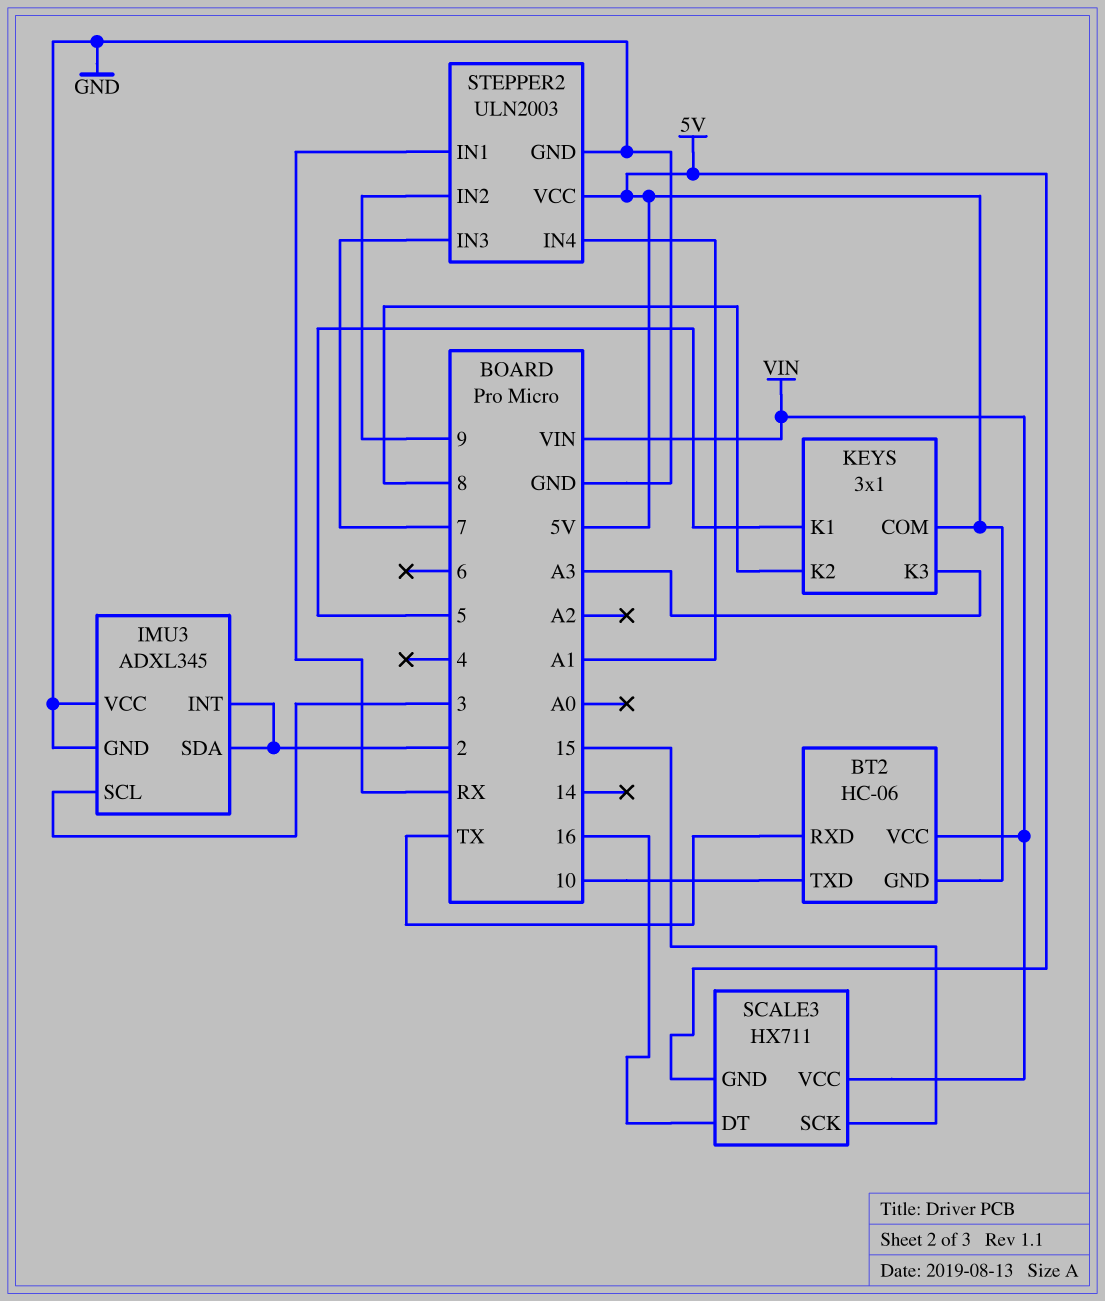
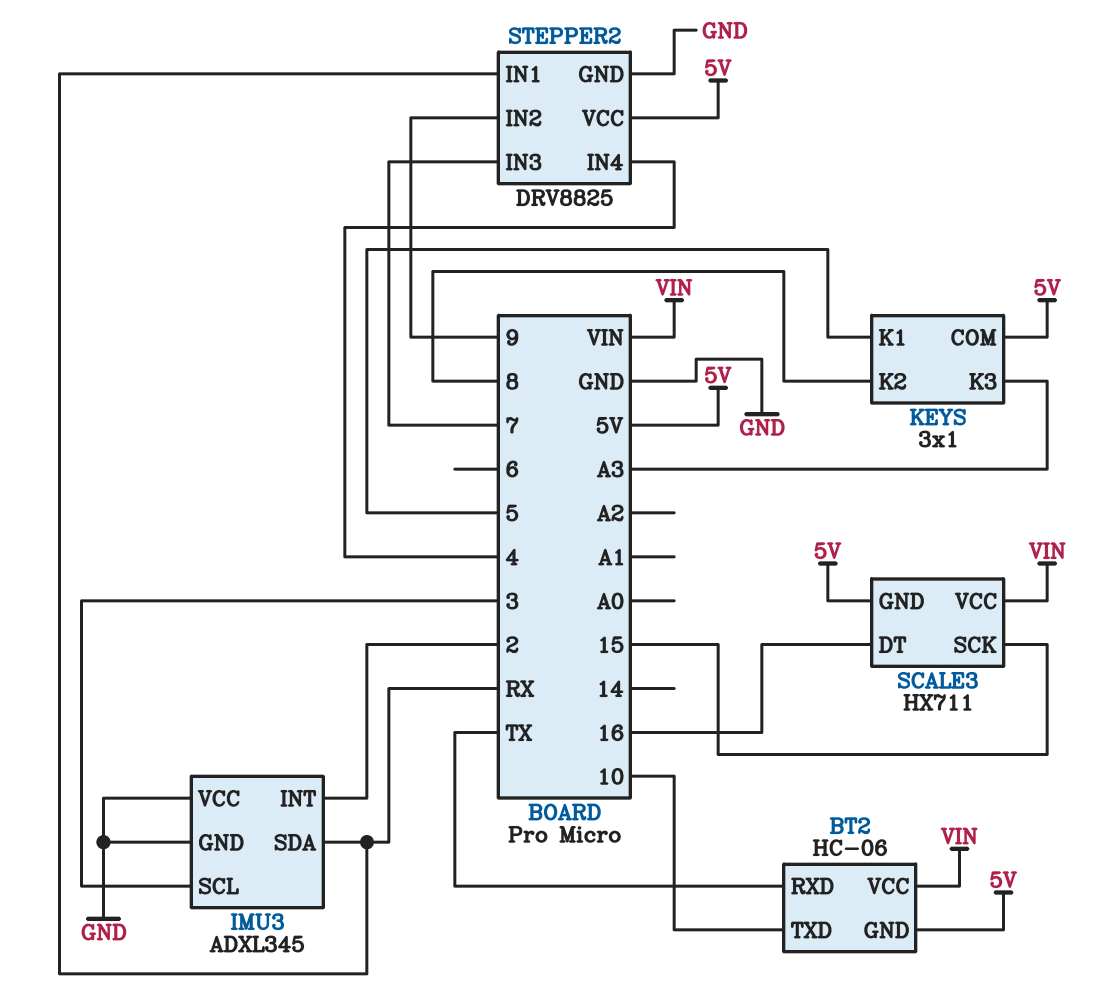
IMU3 pin SDA: 2 -> RX
STEPPER2: ULN2003 -> DRV8825
STEPPER2 pin IN4: A1 -> 4

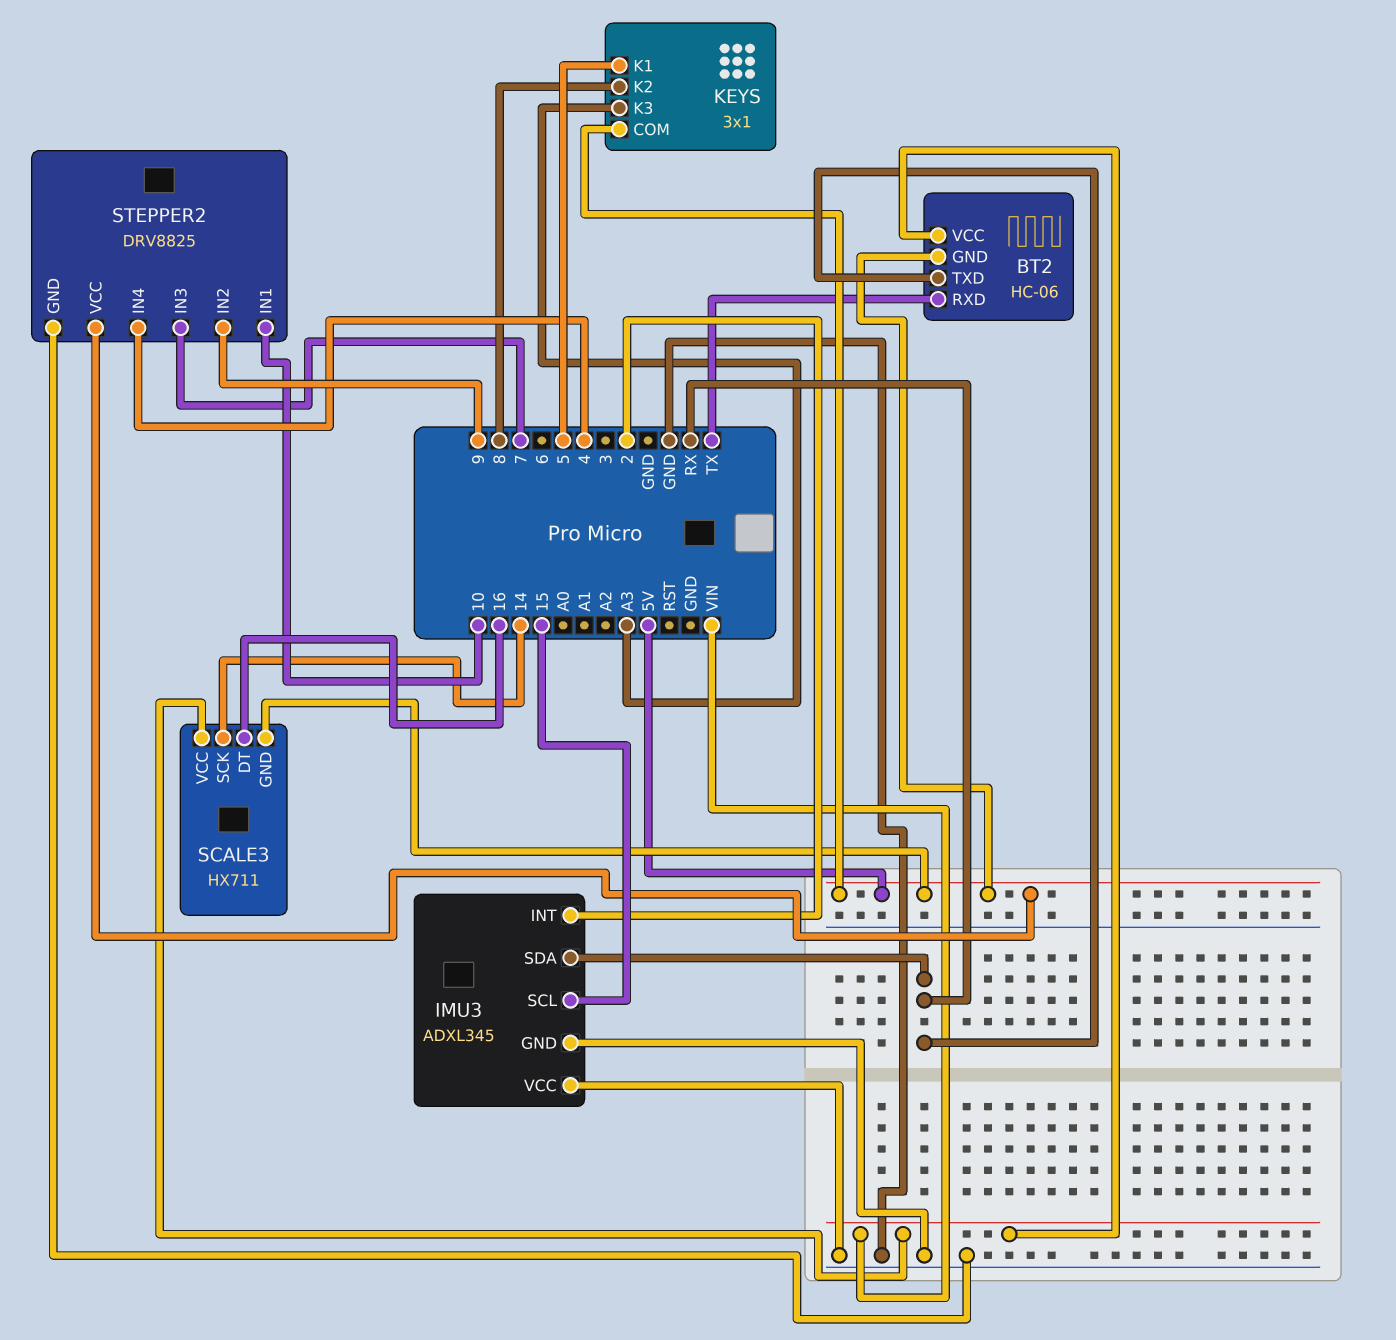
BT2 pin TXD: 10 -> RX
IMU3 pin SCL: 3 -> 15
SCALE3 pin SCK: 15 -> 14
STEPPER2 pin IN1: RX -> 10

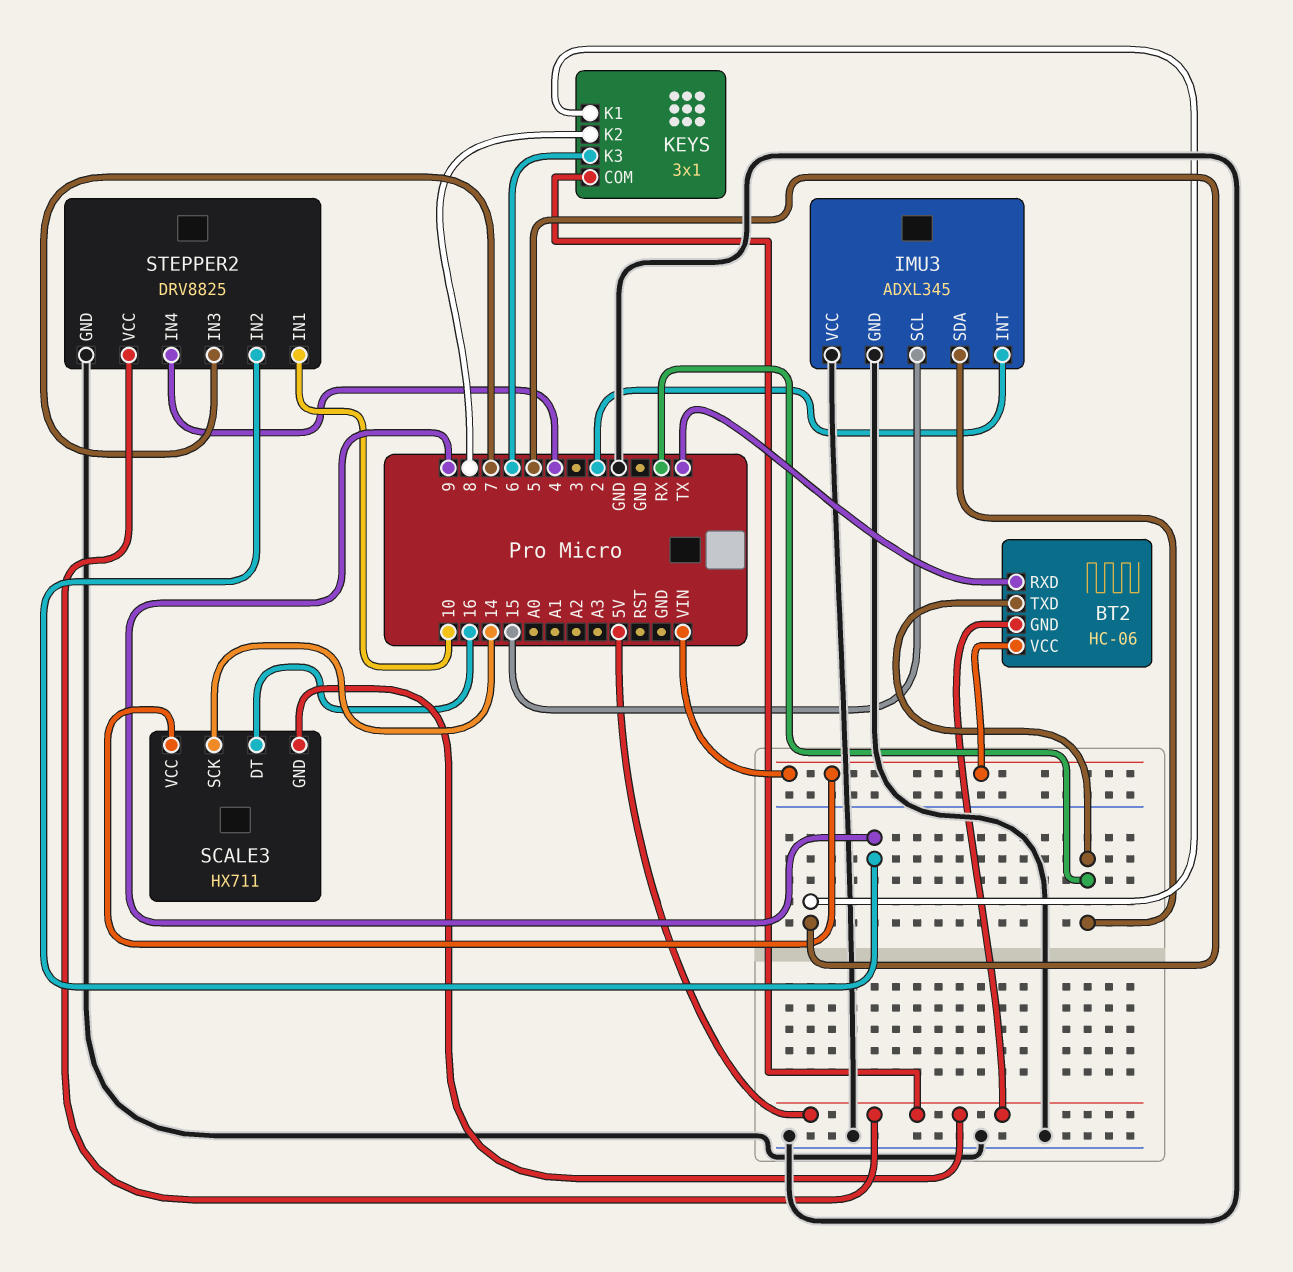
KEYS pin K3: A3 -> 6

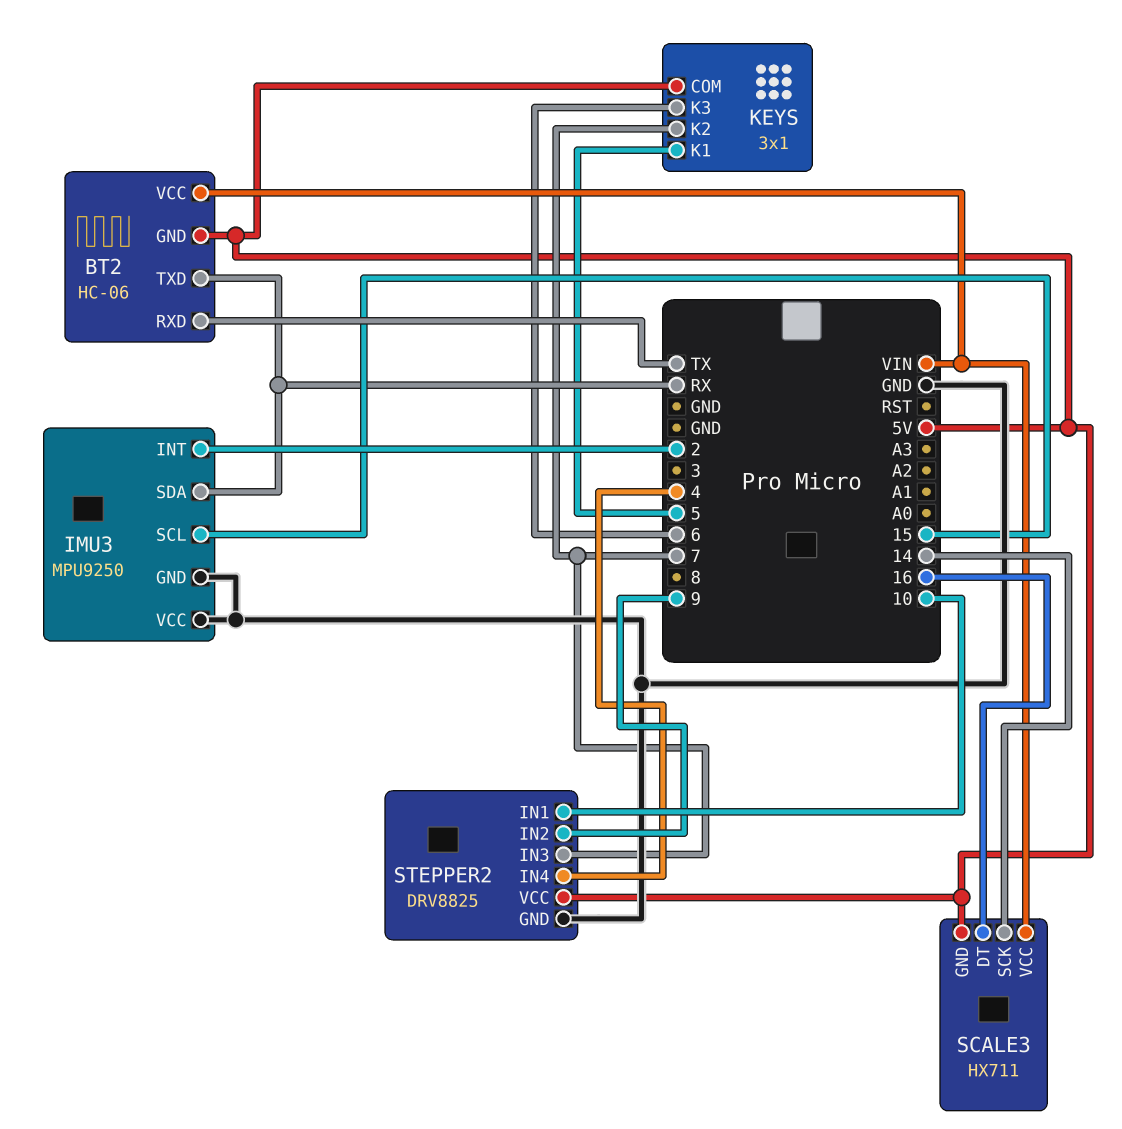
IMU3: ADXL345 -> MPU9250
KEYS pin K2: 8 -> 7

